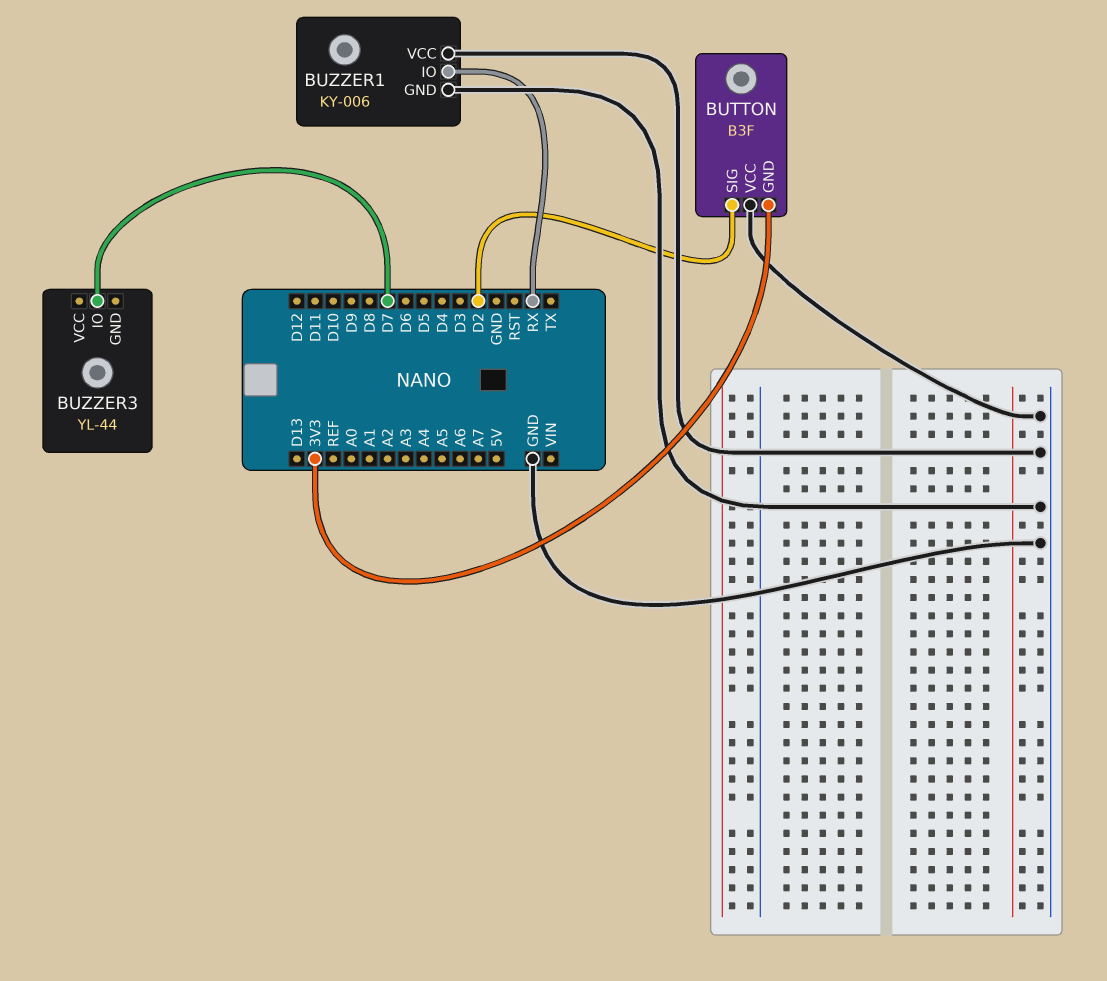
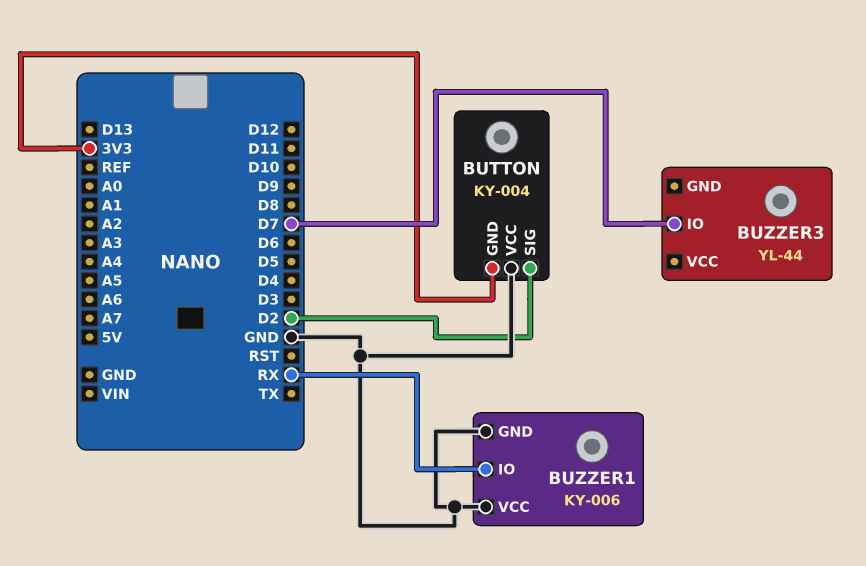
BUTTON: B3F -> KY-004

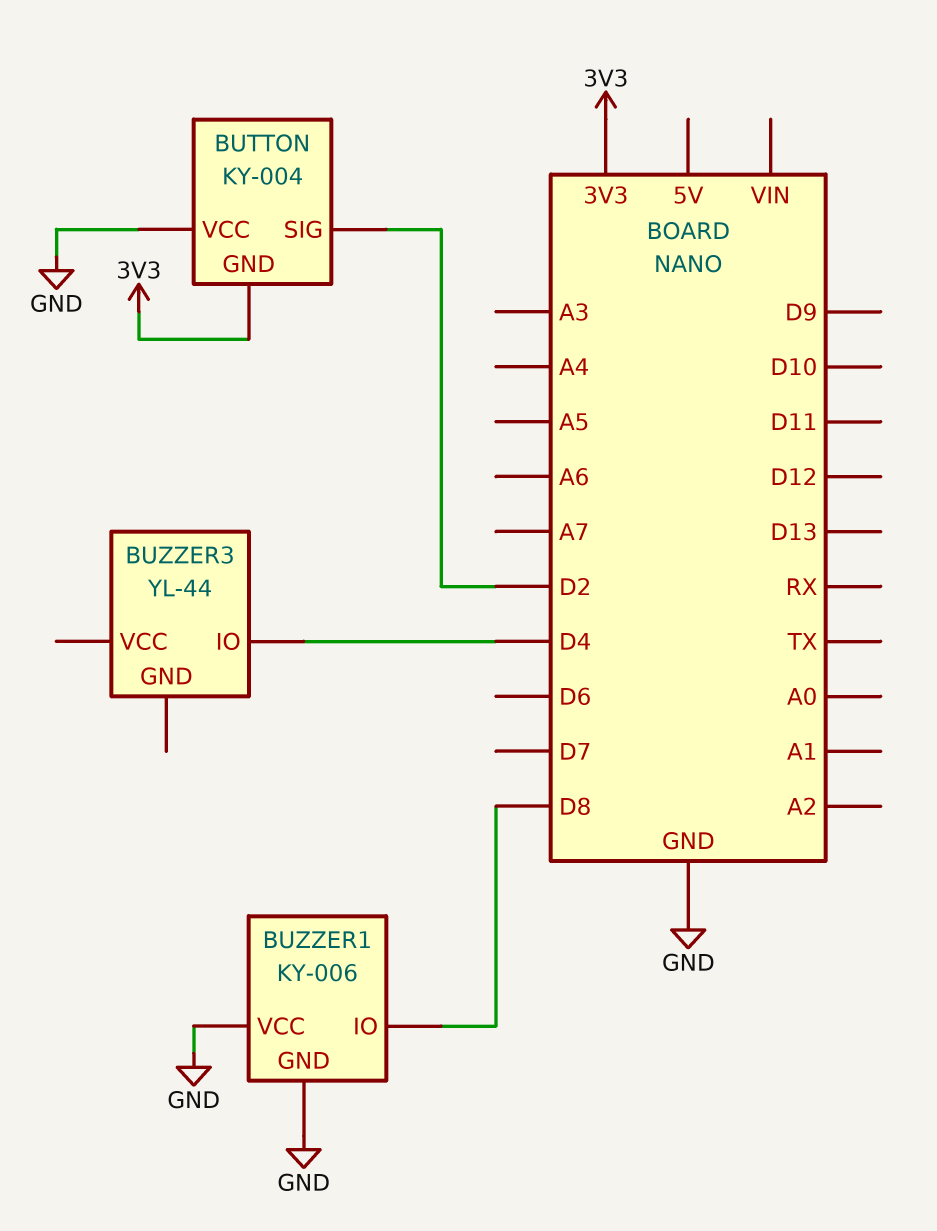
BUZZER1 pin IO: RX -> D8
BUZZER3 pin IO: D7 -> D4

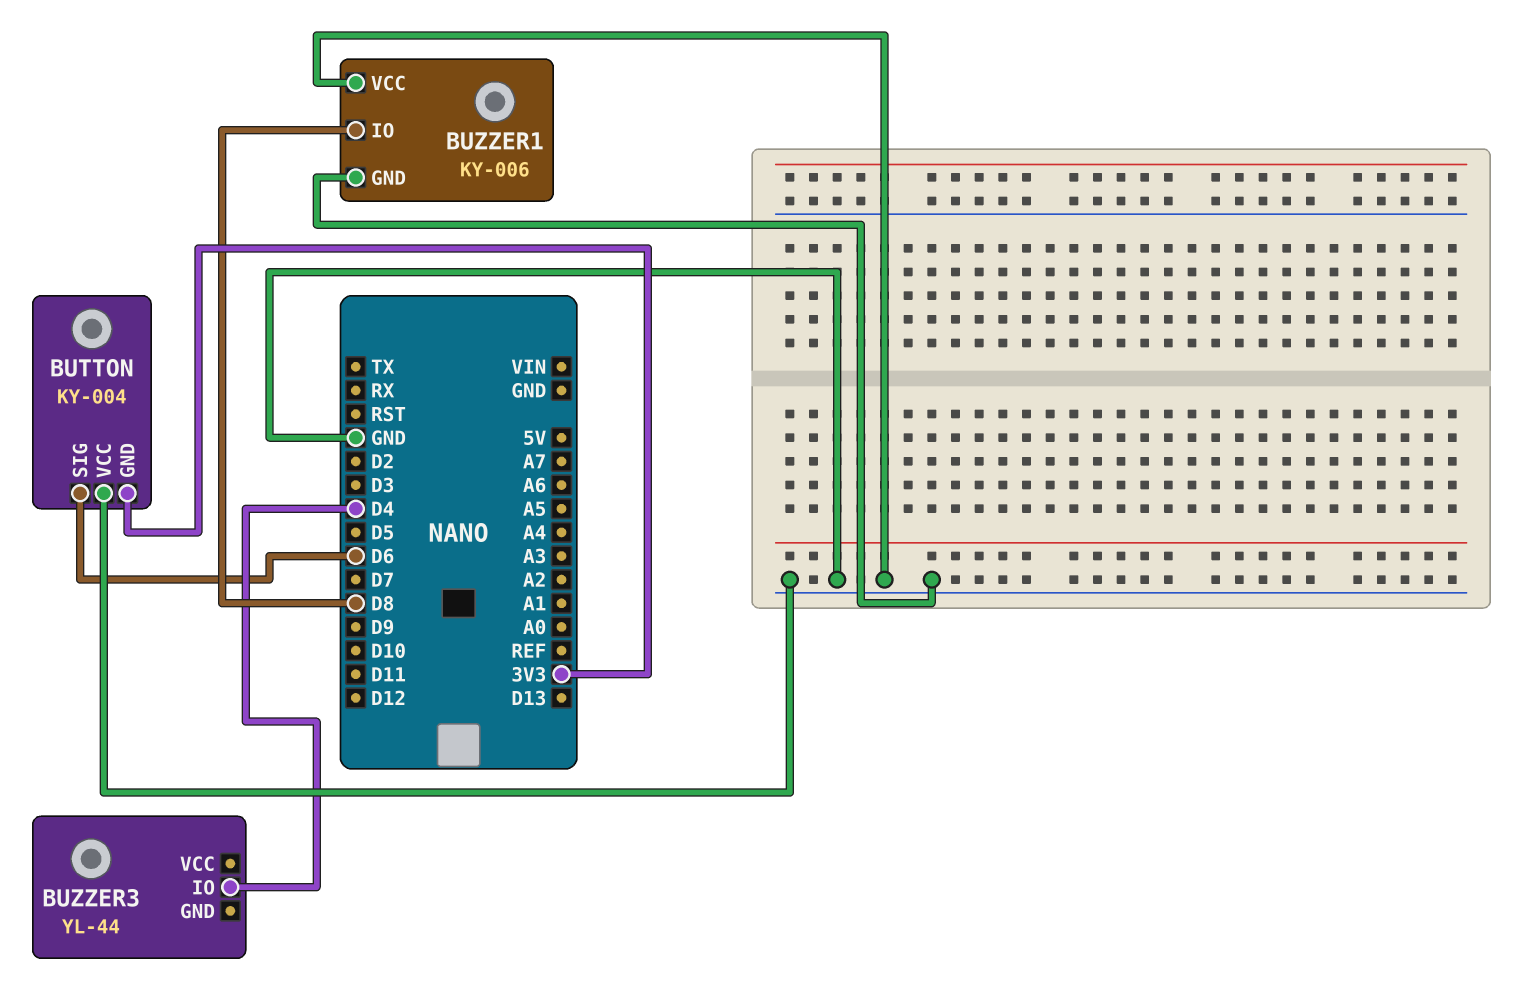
BUTTON pin SIG: D2 -> D6

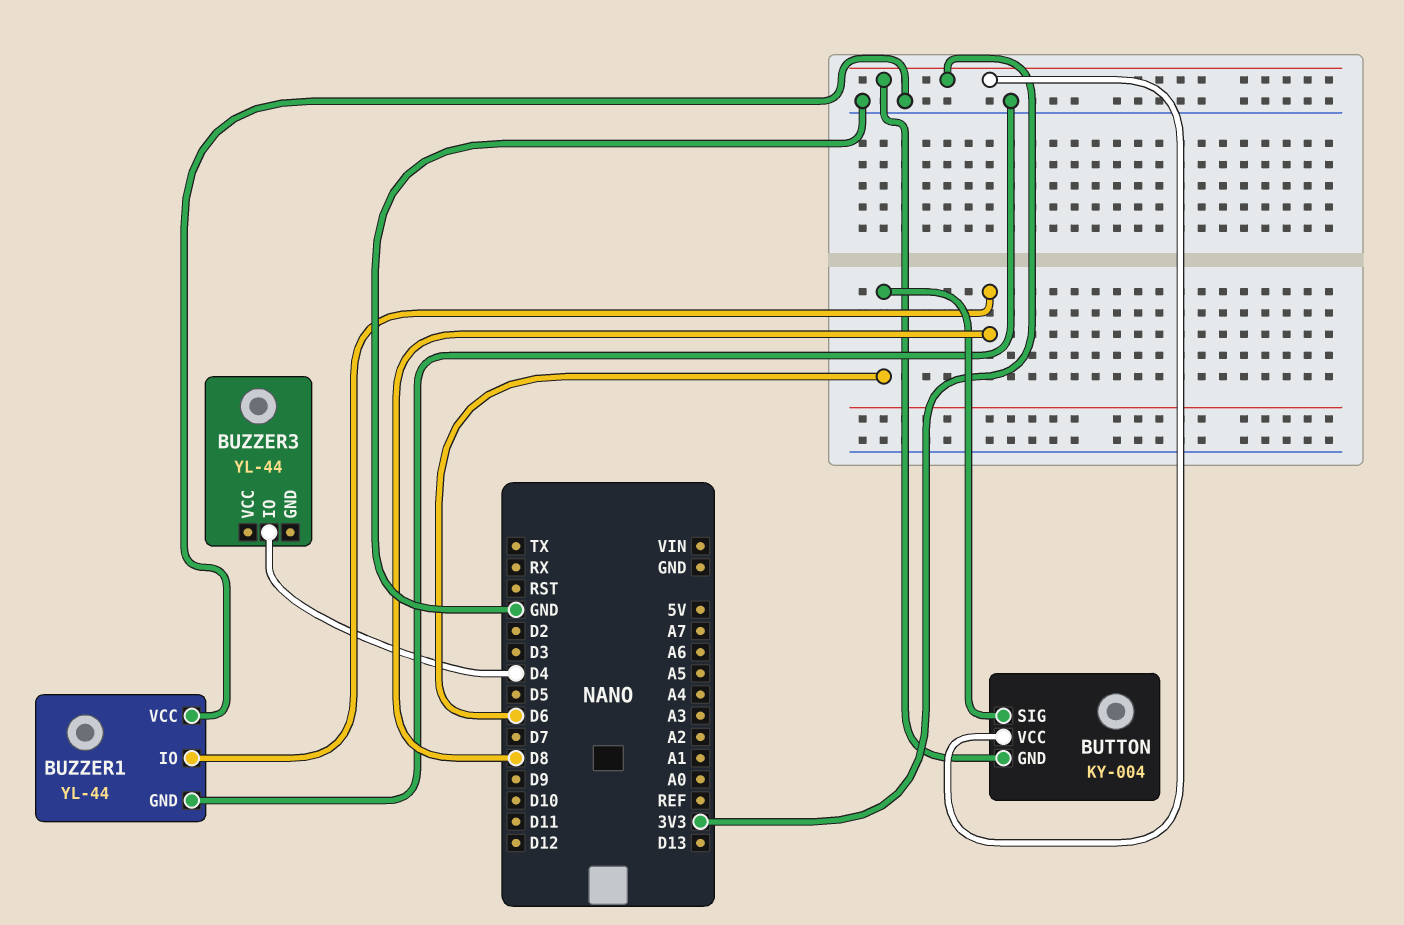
BUTTON pin VCC: GND -> 3V3
BUZZER1: KY-006 -> YL-44

